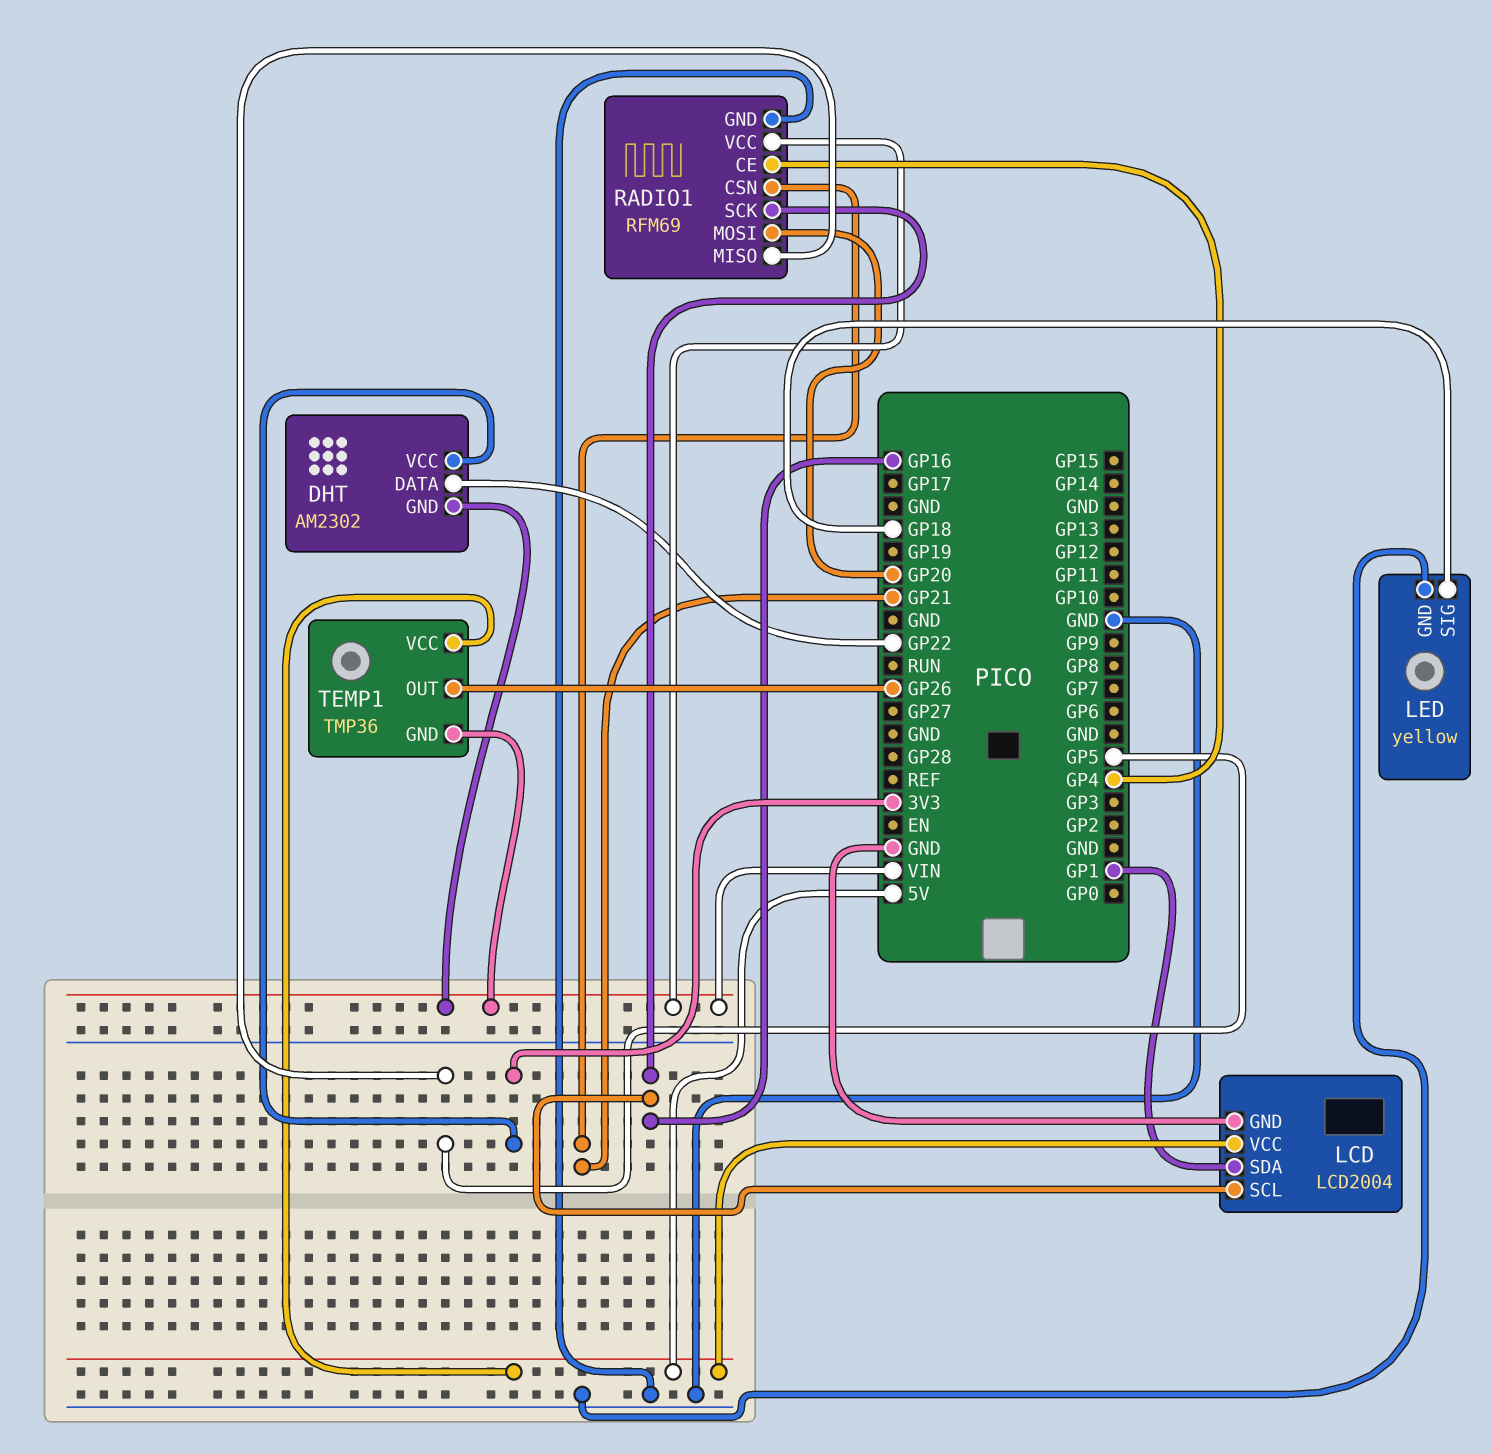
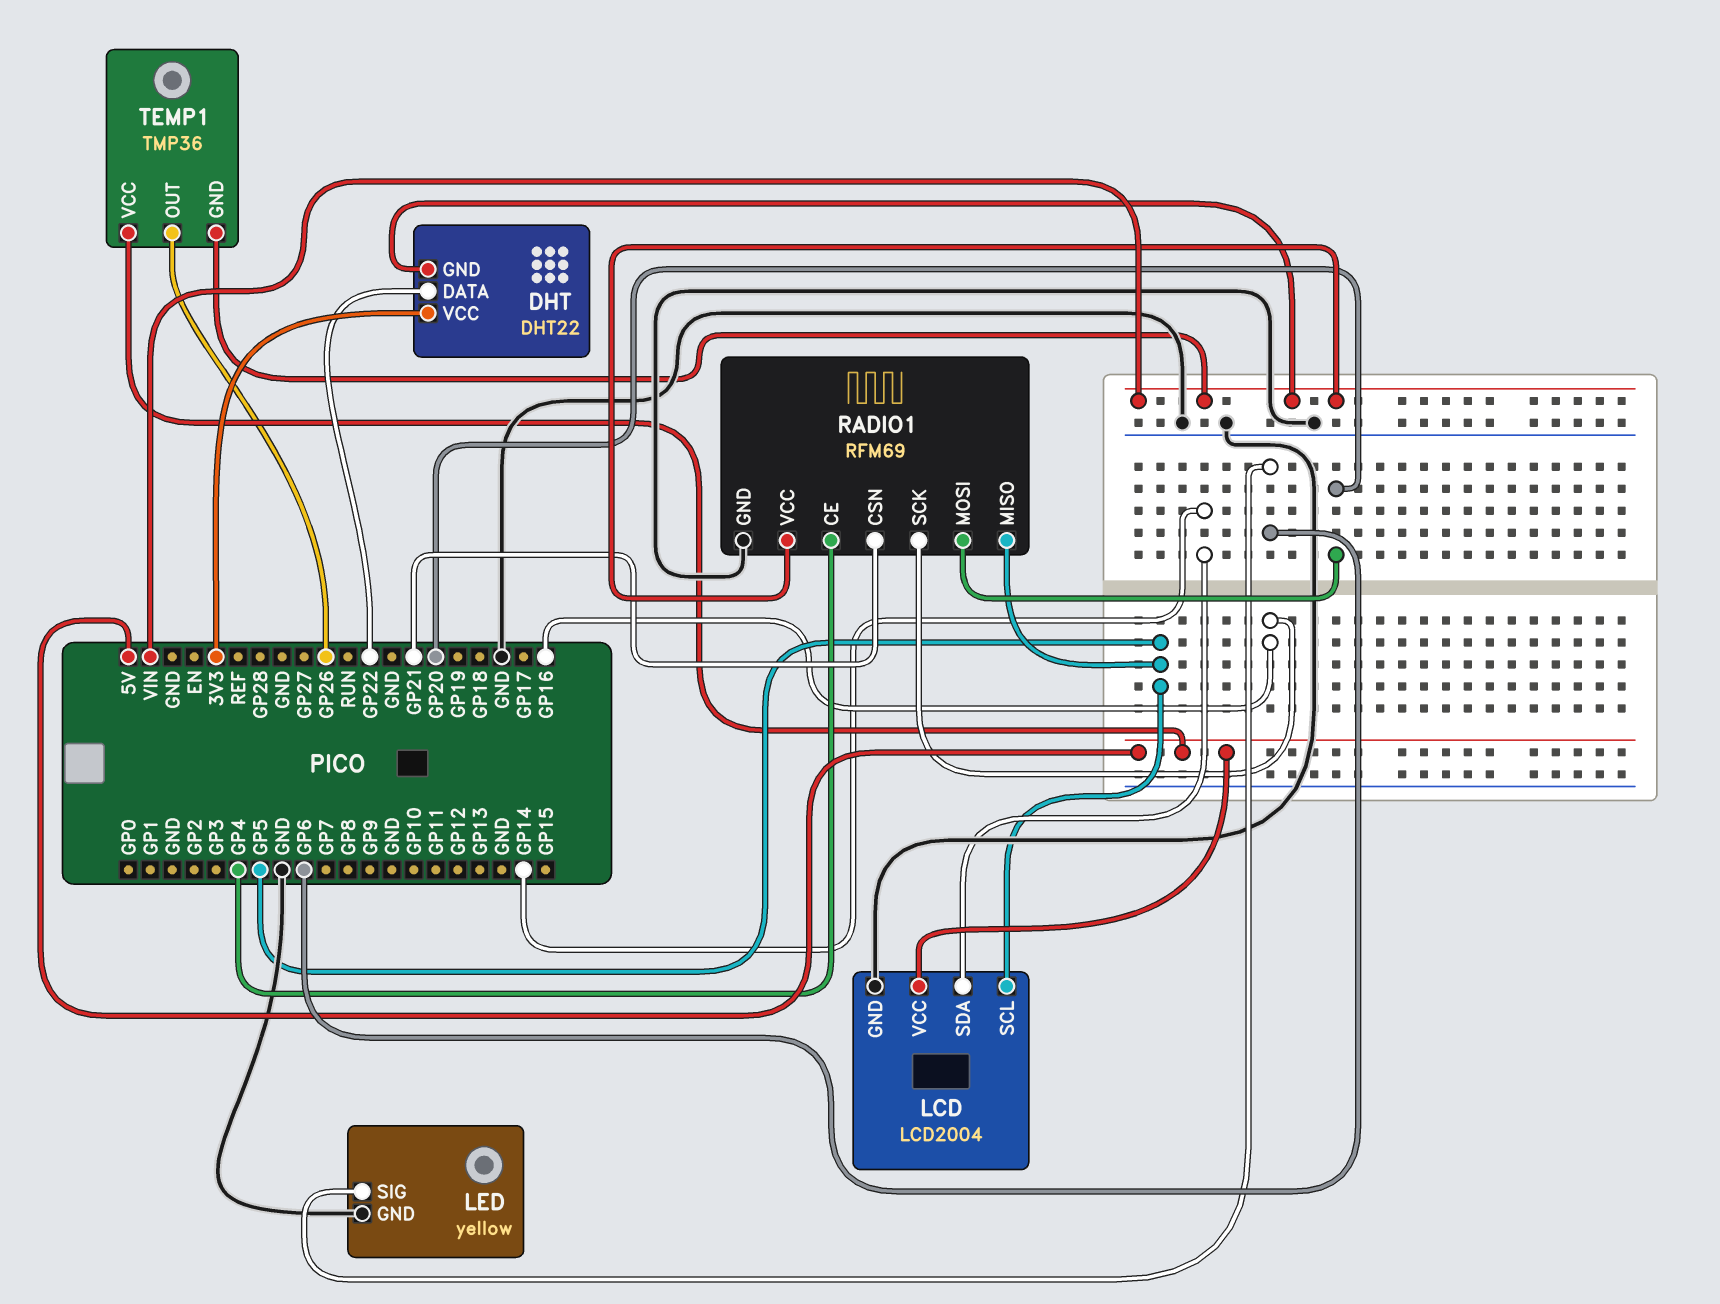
DHT: AM2302 -> DHT22
LCD pin SCL: GP16 -> GP5
LCD pin SDA: GP1 -> GP14
LED pin SIG: GP18 -> GP6

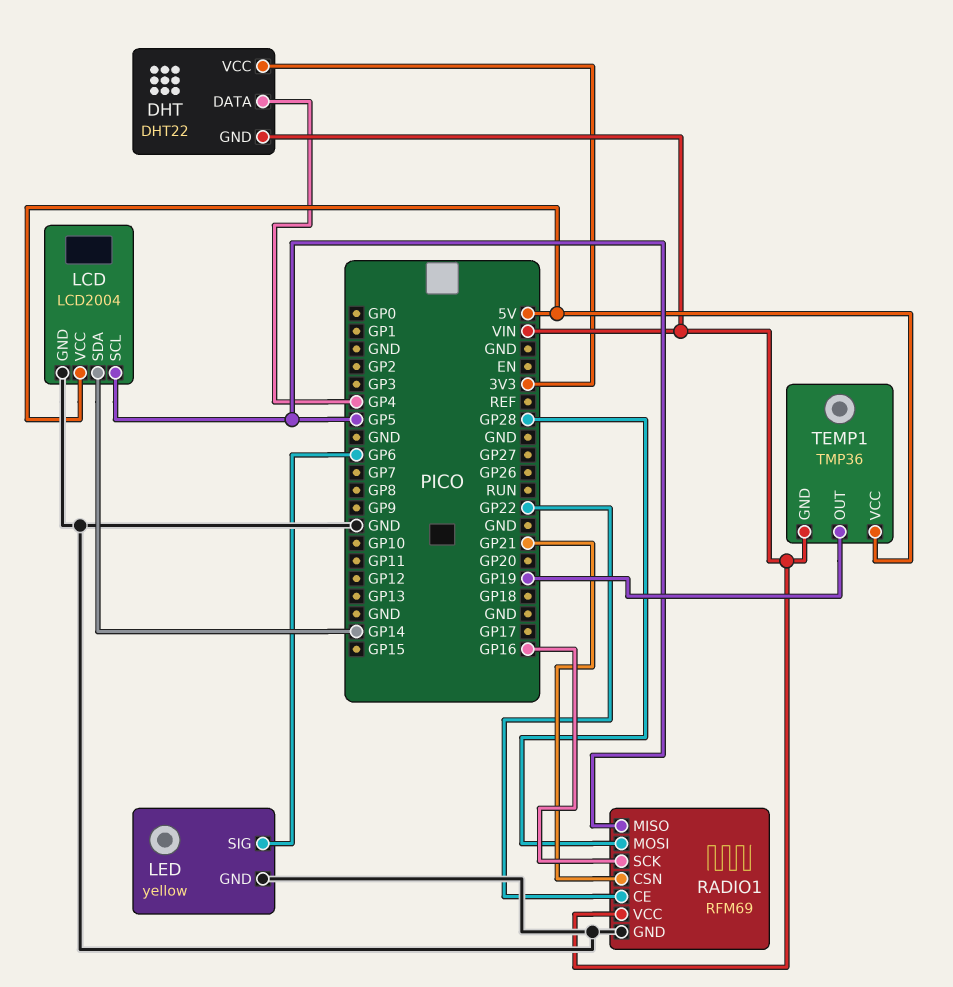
DHT pin DATA: GP22 -> GP4
RADIO1 pin CE: GP4 -> GP22
RADIO1 pin MOSI: GP20 -> GP28
TEMP1 pin OUT: GP26 -> GP19

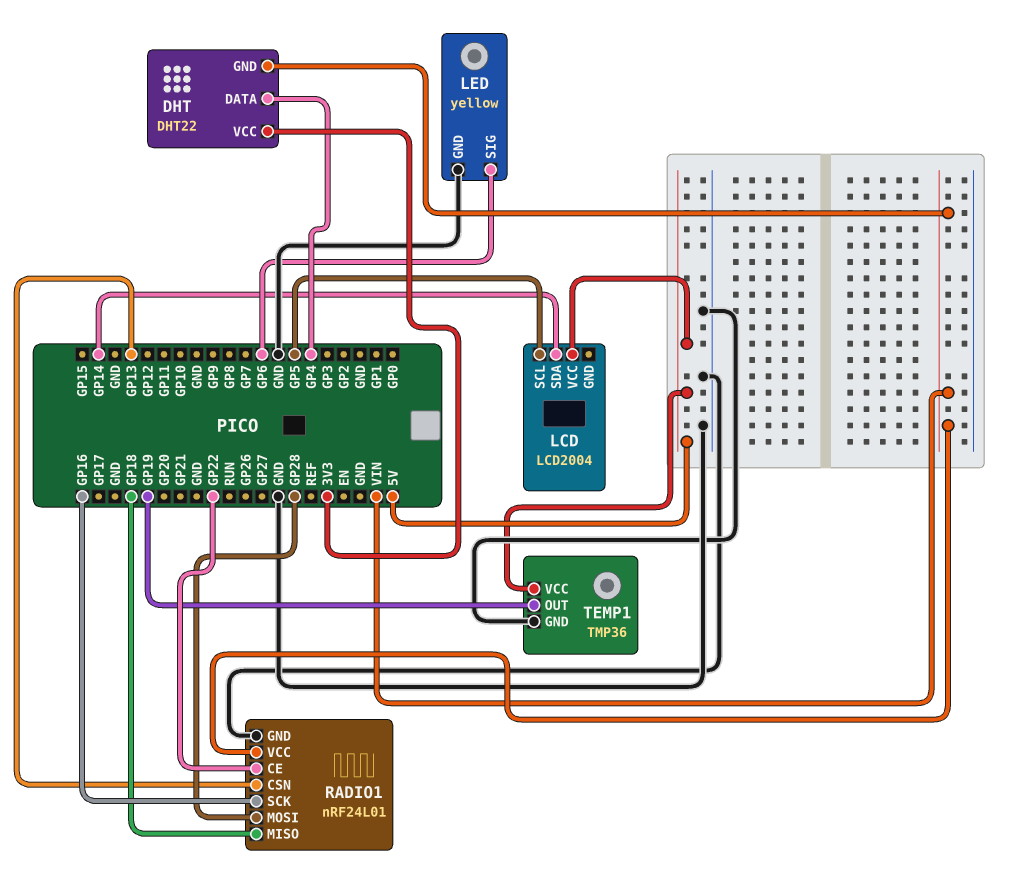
LCD pin GND: GND -> none
RADIO1: RFM69 -> nRF24L01
RADIO1 pin CSN: GP21 -> GP13
RADIO1 pin MISO: GP5 -> GP18
TEMP1 pin GND: VIN -> GND

